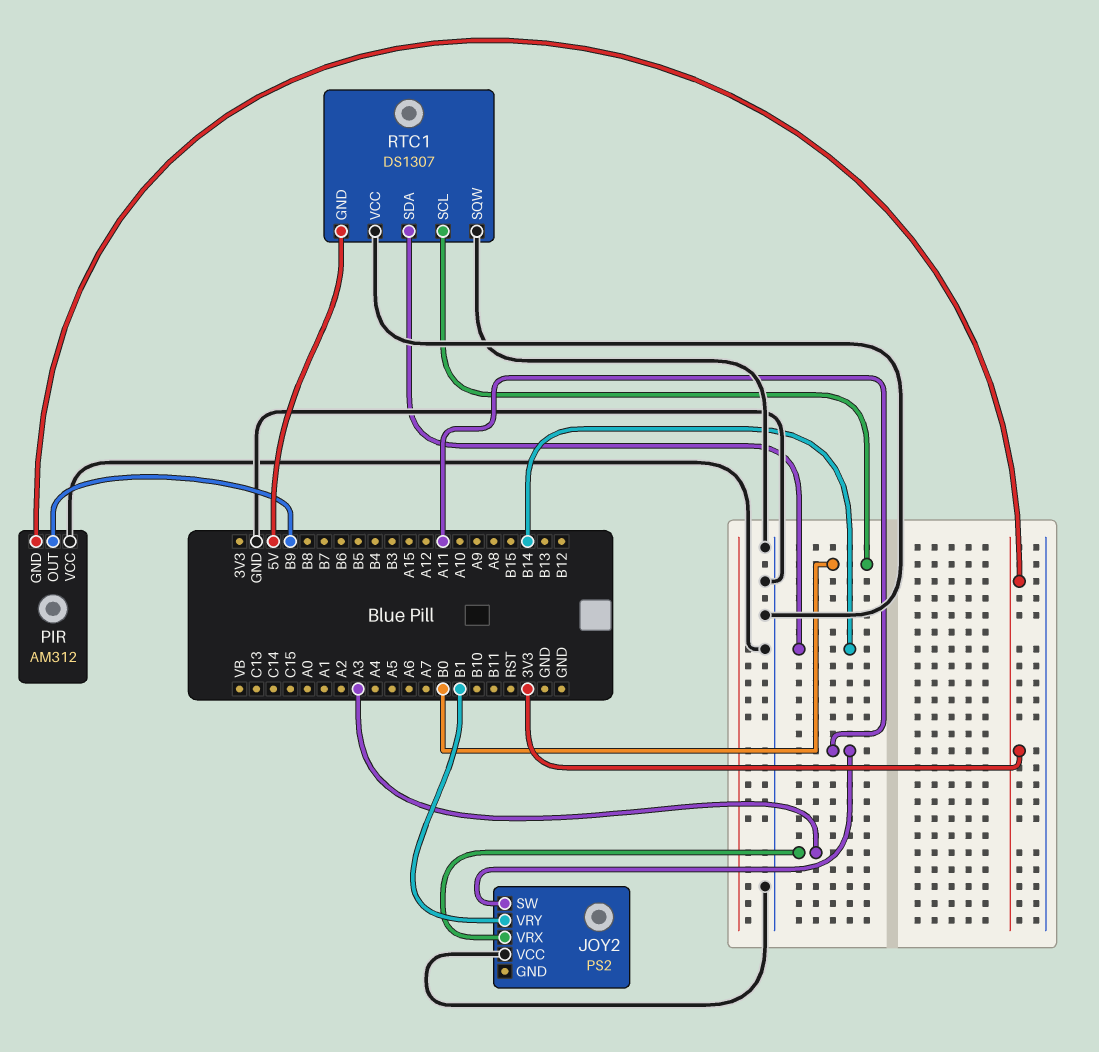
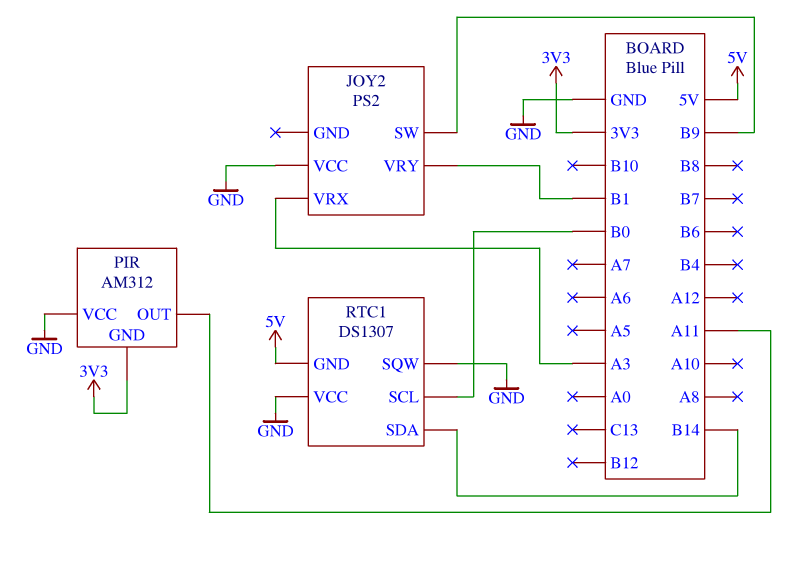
JOY2 pin SW: A11 -> B9
PIR pin OUT: B9 -> A11

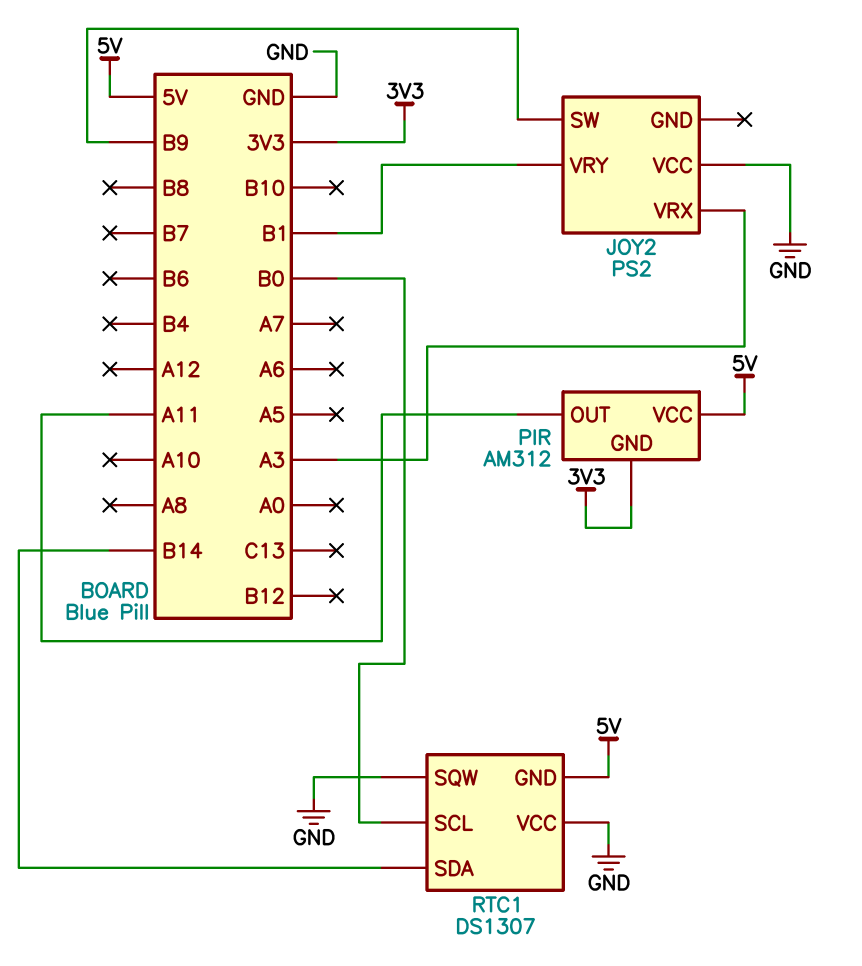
PIR pin VCC: GND -> 5V

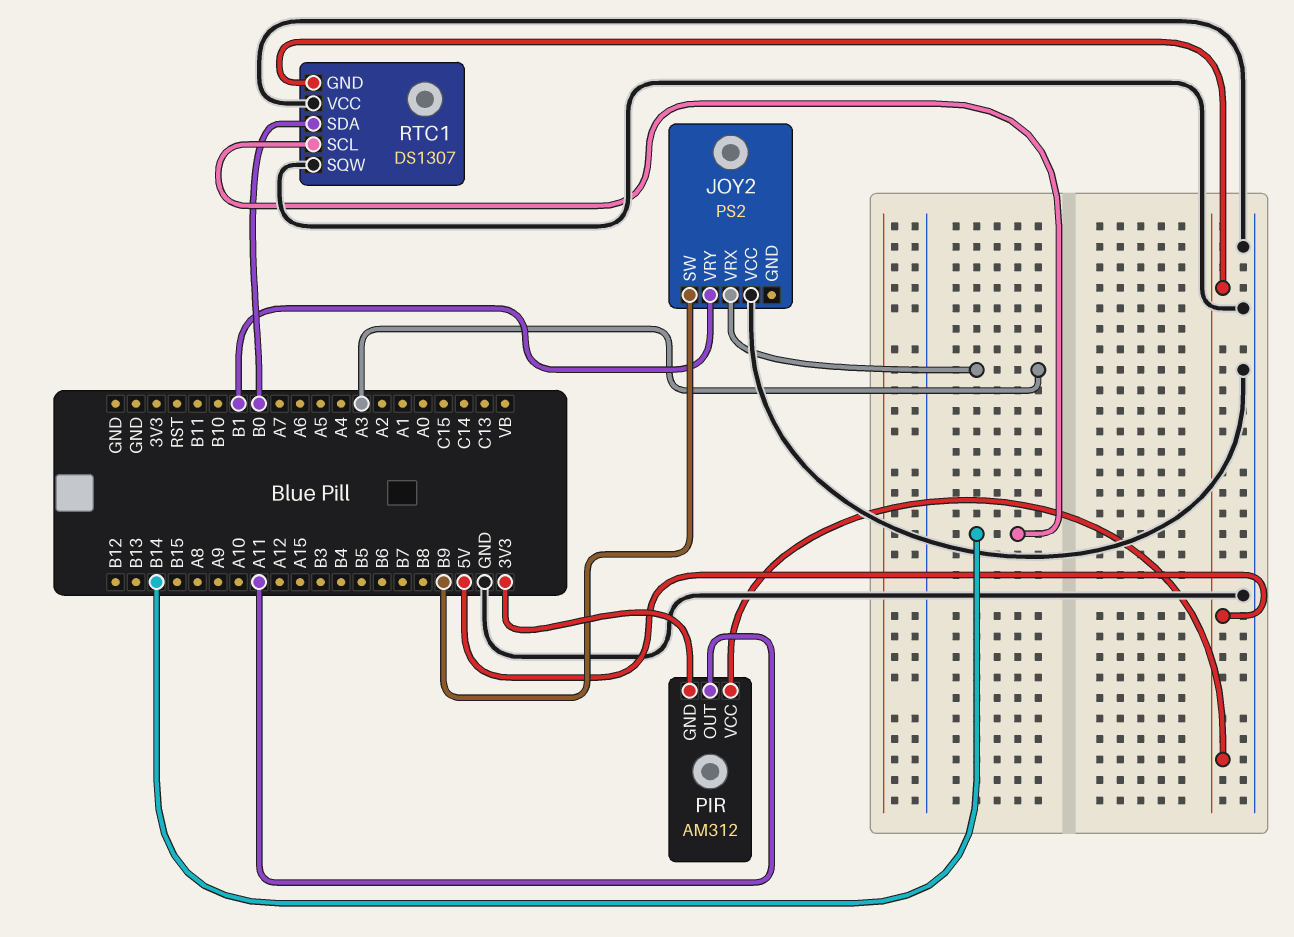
RTC1 pin SCL: B0 -> B14
RTC1 pin SDA: B14 -> B0

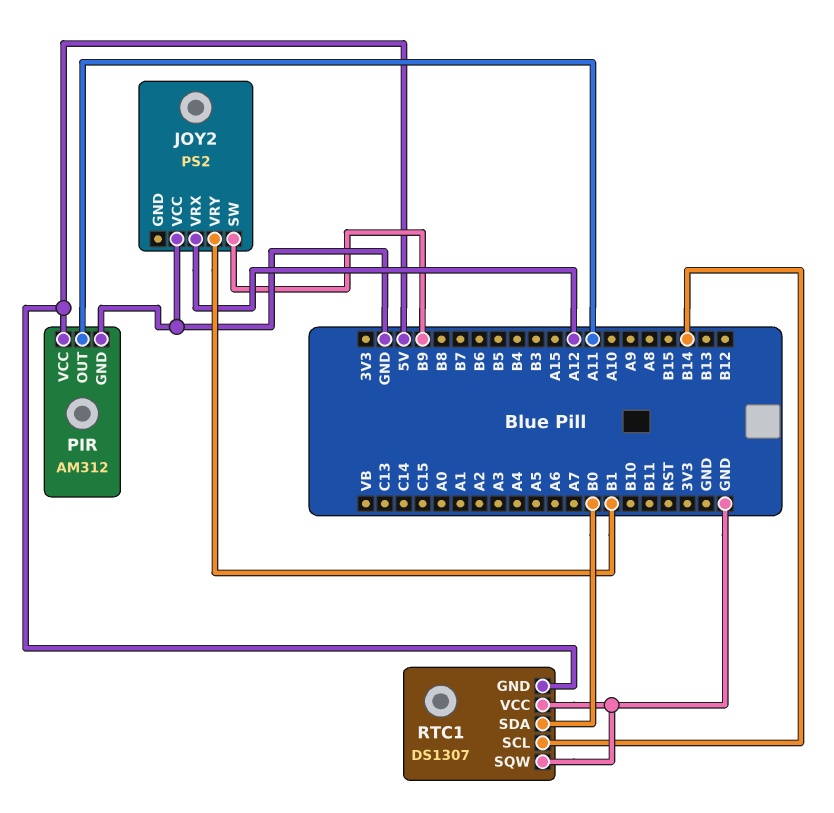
JOY2 pin VRX: A3 -> A12
PIR pin GND: 3V3 -> GND

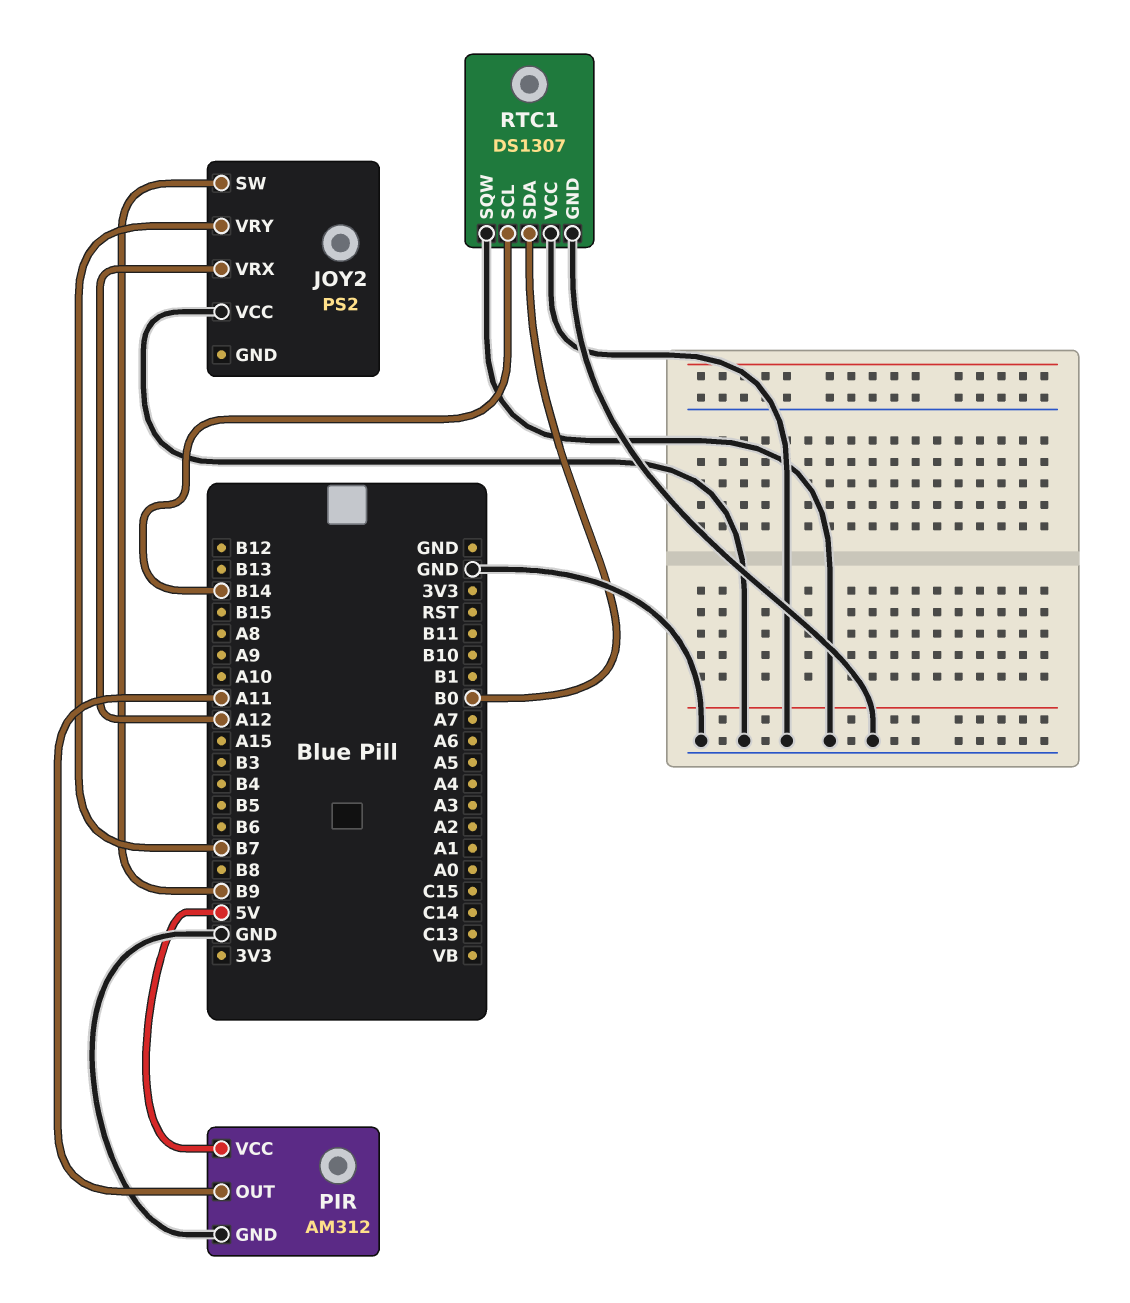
JOY2 pin VRY: B1 -> B7
RTC1 pin GND: 5V -> GND

